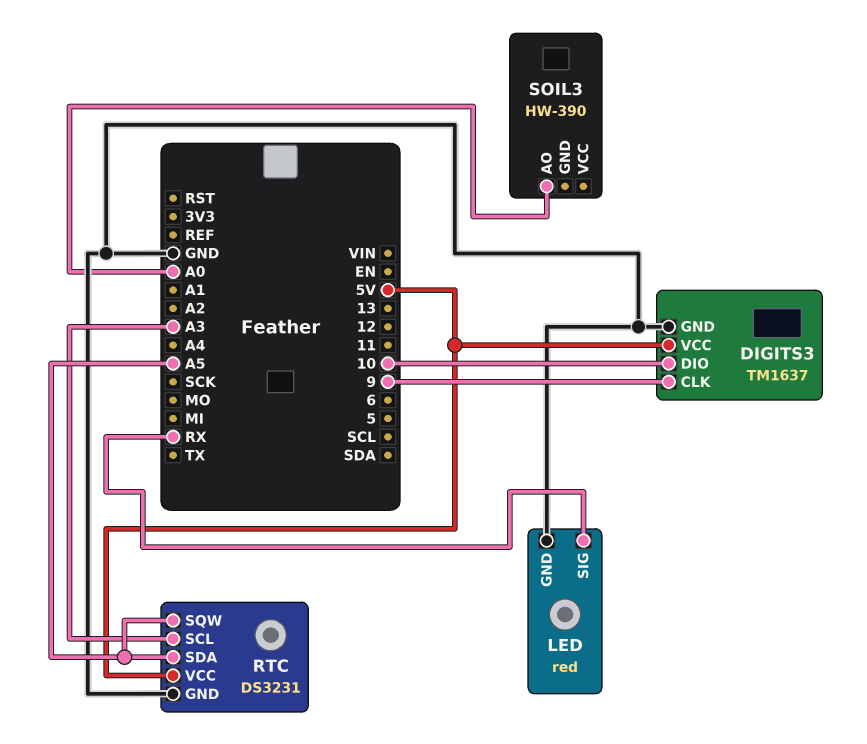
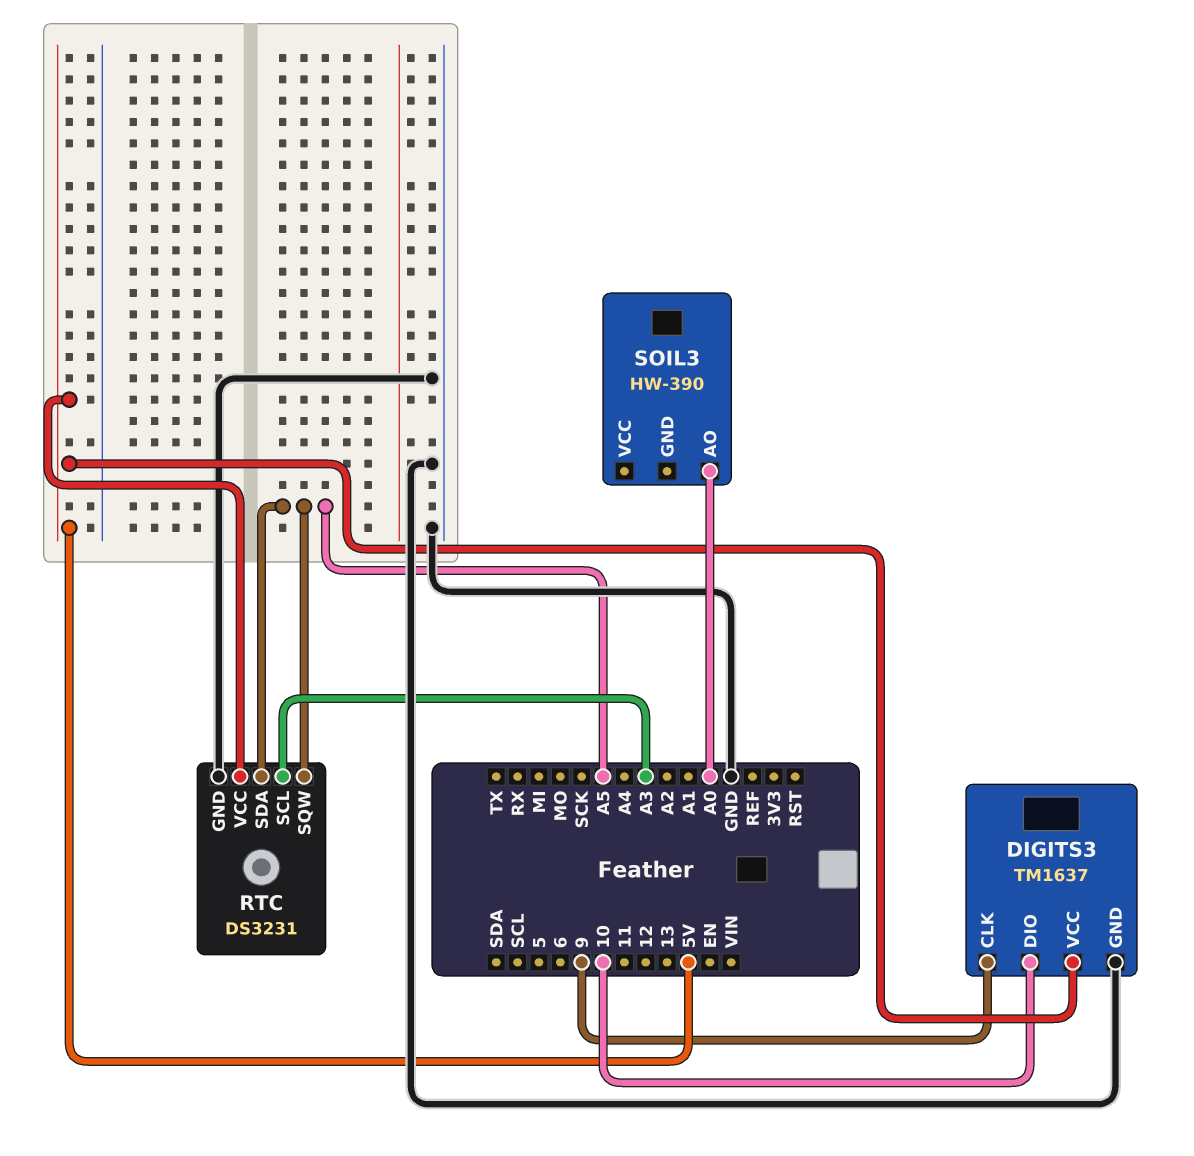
LED: red -> none
LED pin GND: GND -> none
LED pin SIG: RX -> none

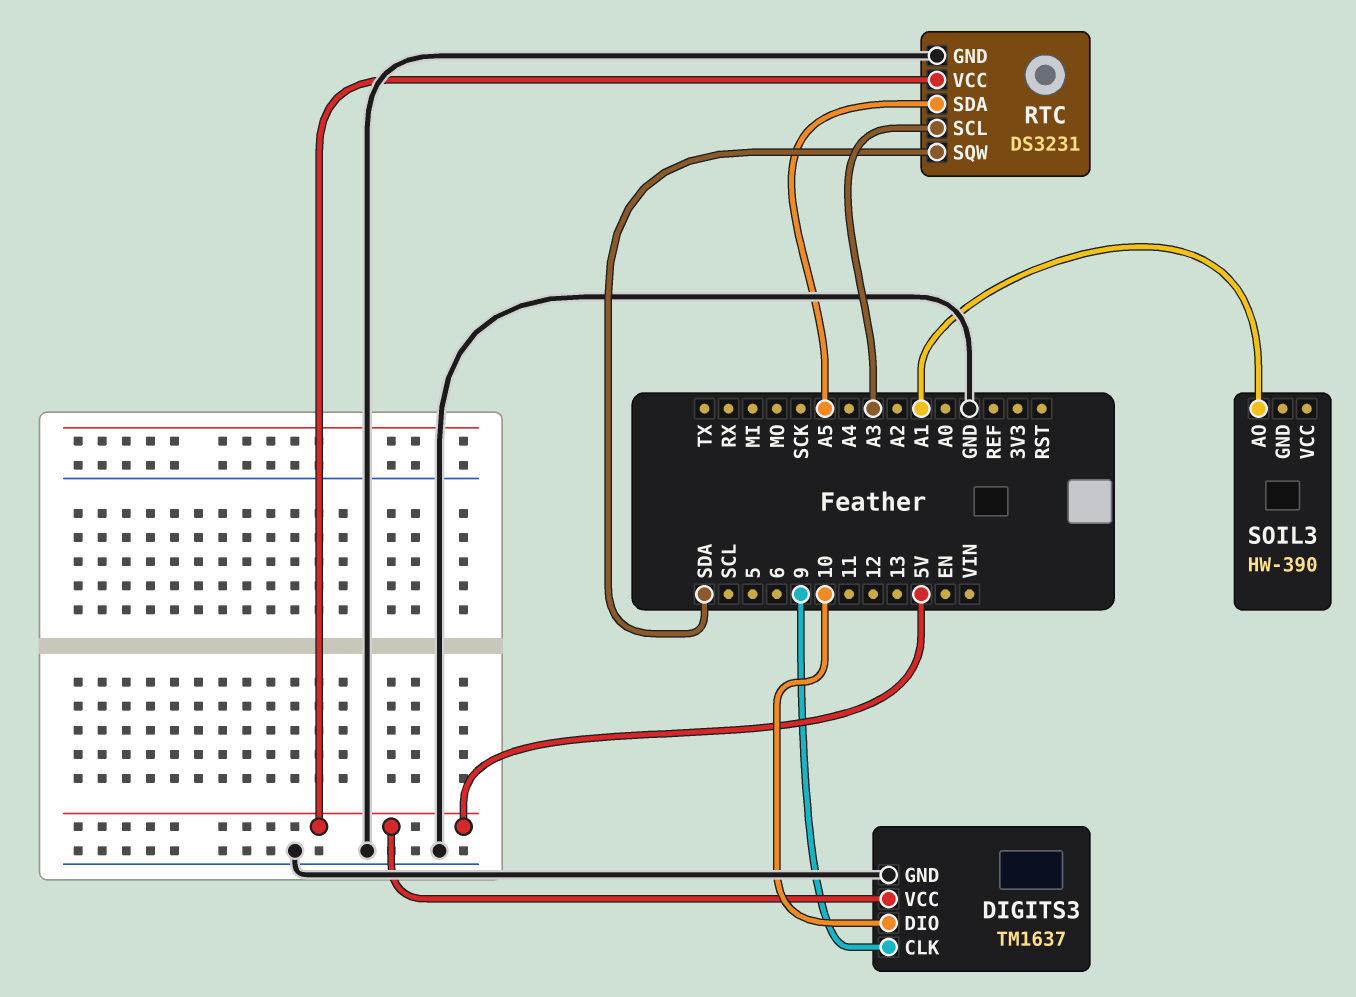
RTC pin SQW: A5 -> SDA
SOIL3 pin AO: A0 -> A1

